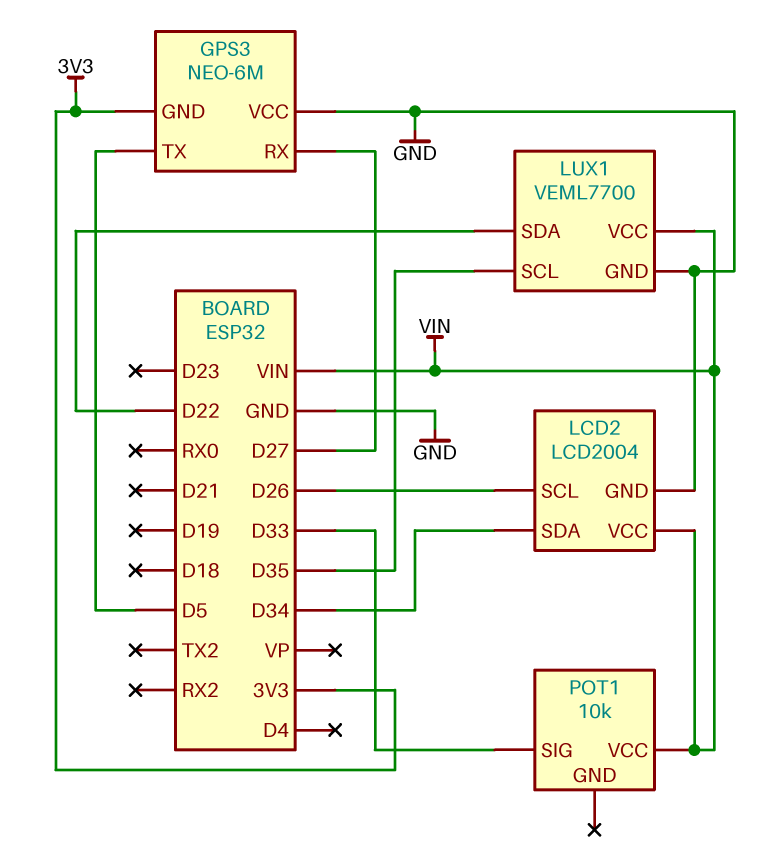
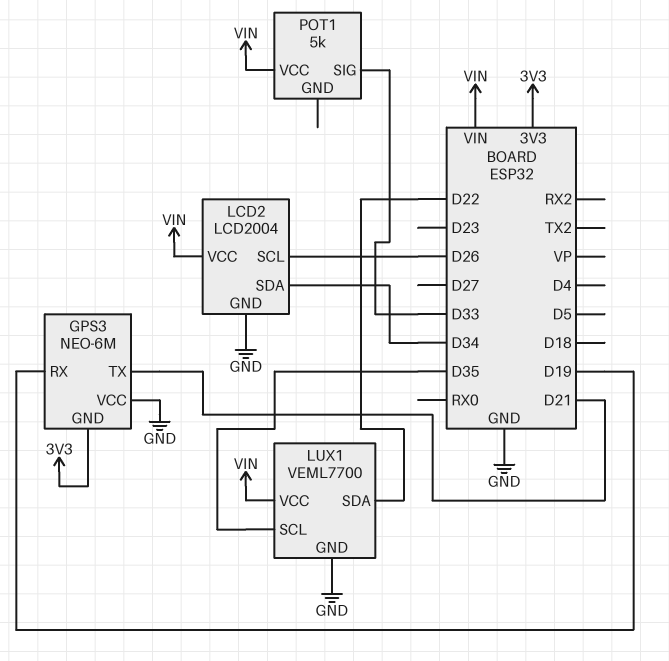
GPS3 pin RX: D27 -> D19
GPS3 pin TX: D5 -> D21
POT1: 10k -> 5k

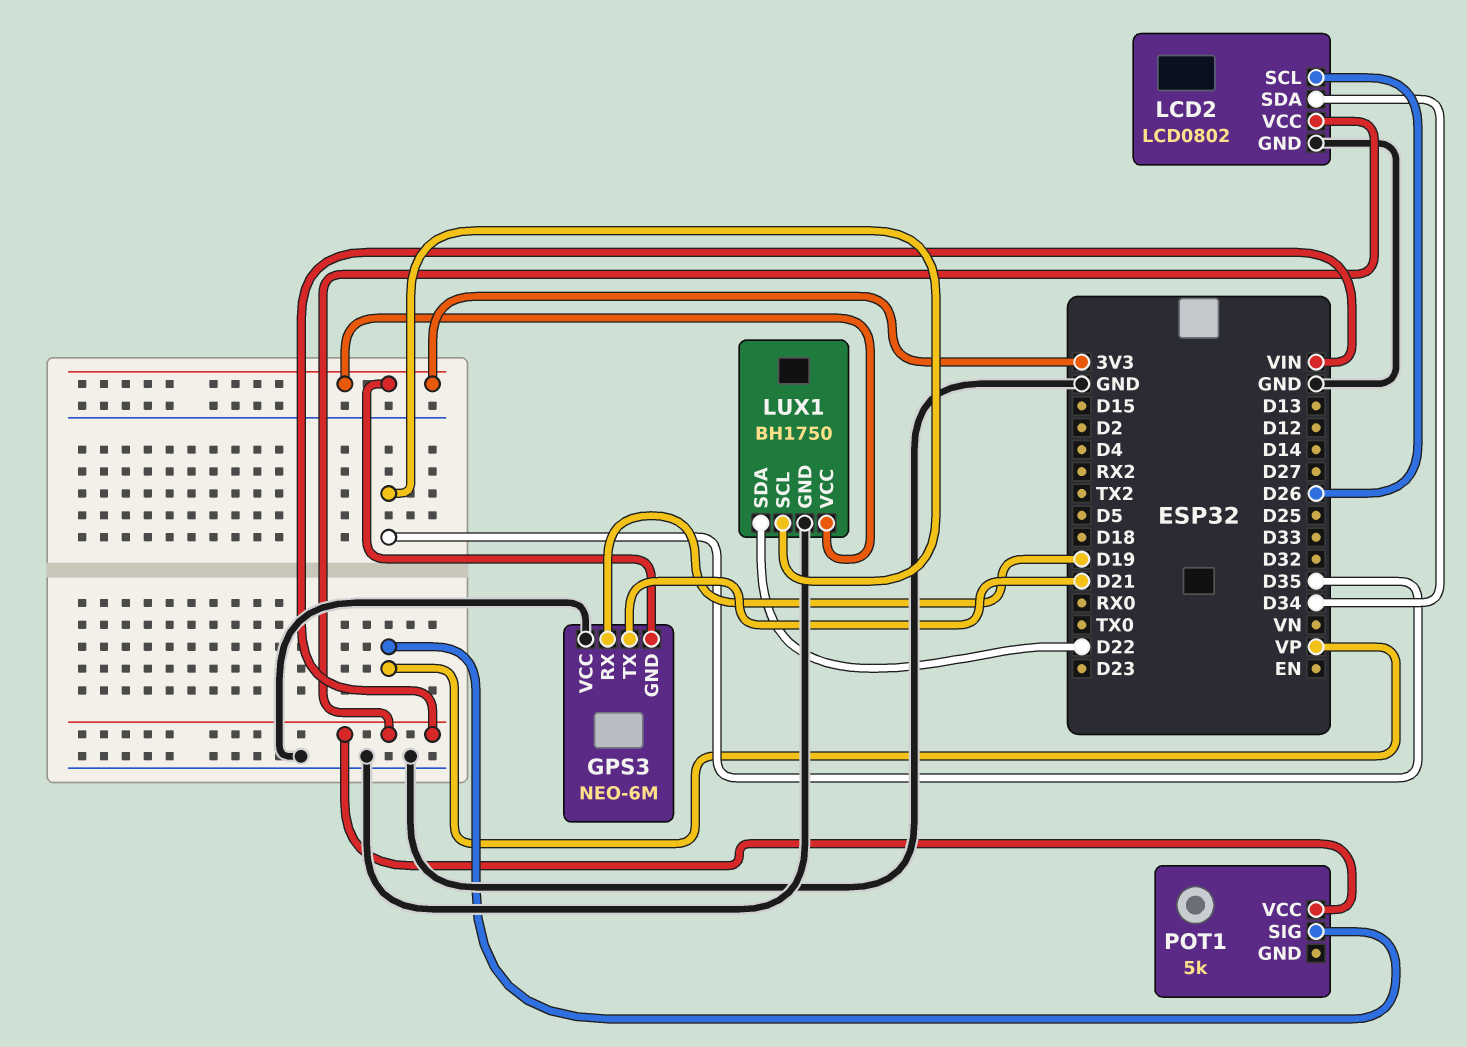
LCD2: LCD2004 -> LCD0802
LUX1: VEML7700 -> BH1750
LUX1 pin VCC: VIN -> 3V3
POT1 pin SIG: D33 -> VP

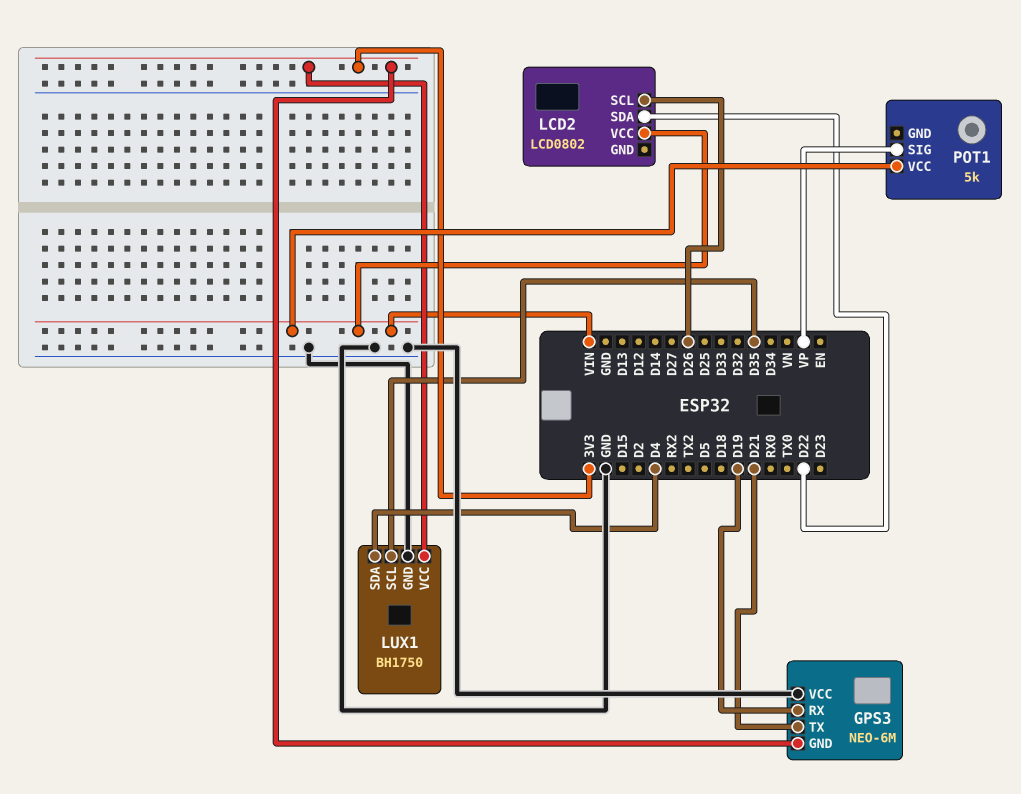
LCD2 pin GND: GND -> none
LCD2 pin SDA: D34 -> D22
LUX1 pin SDA: D22 -> D4

